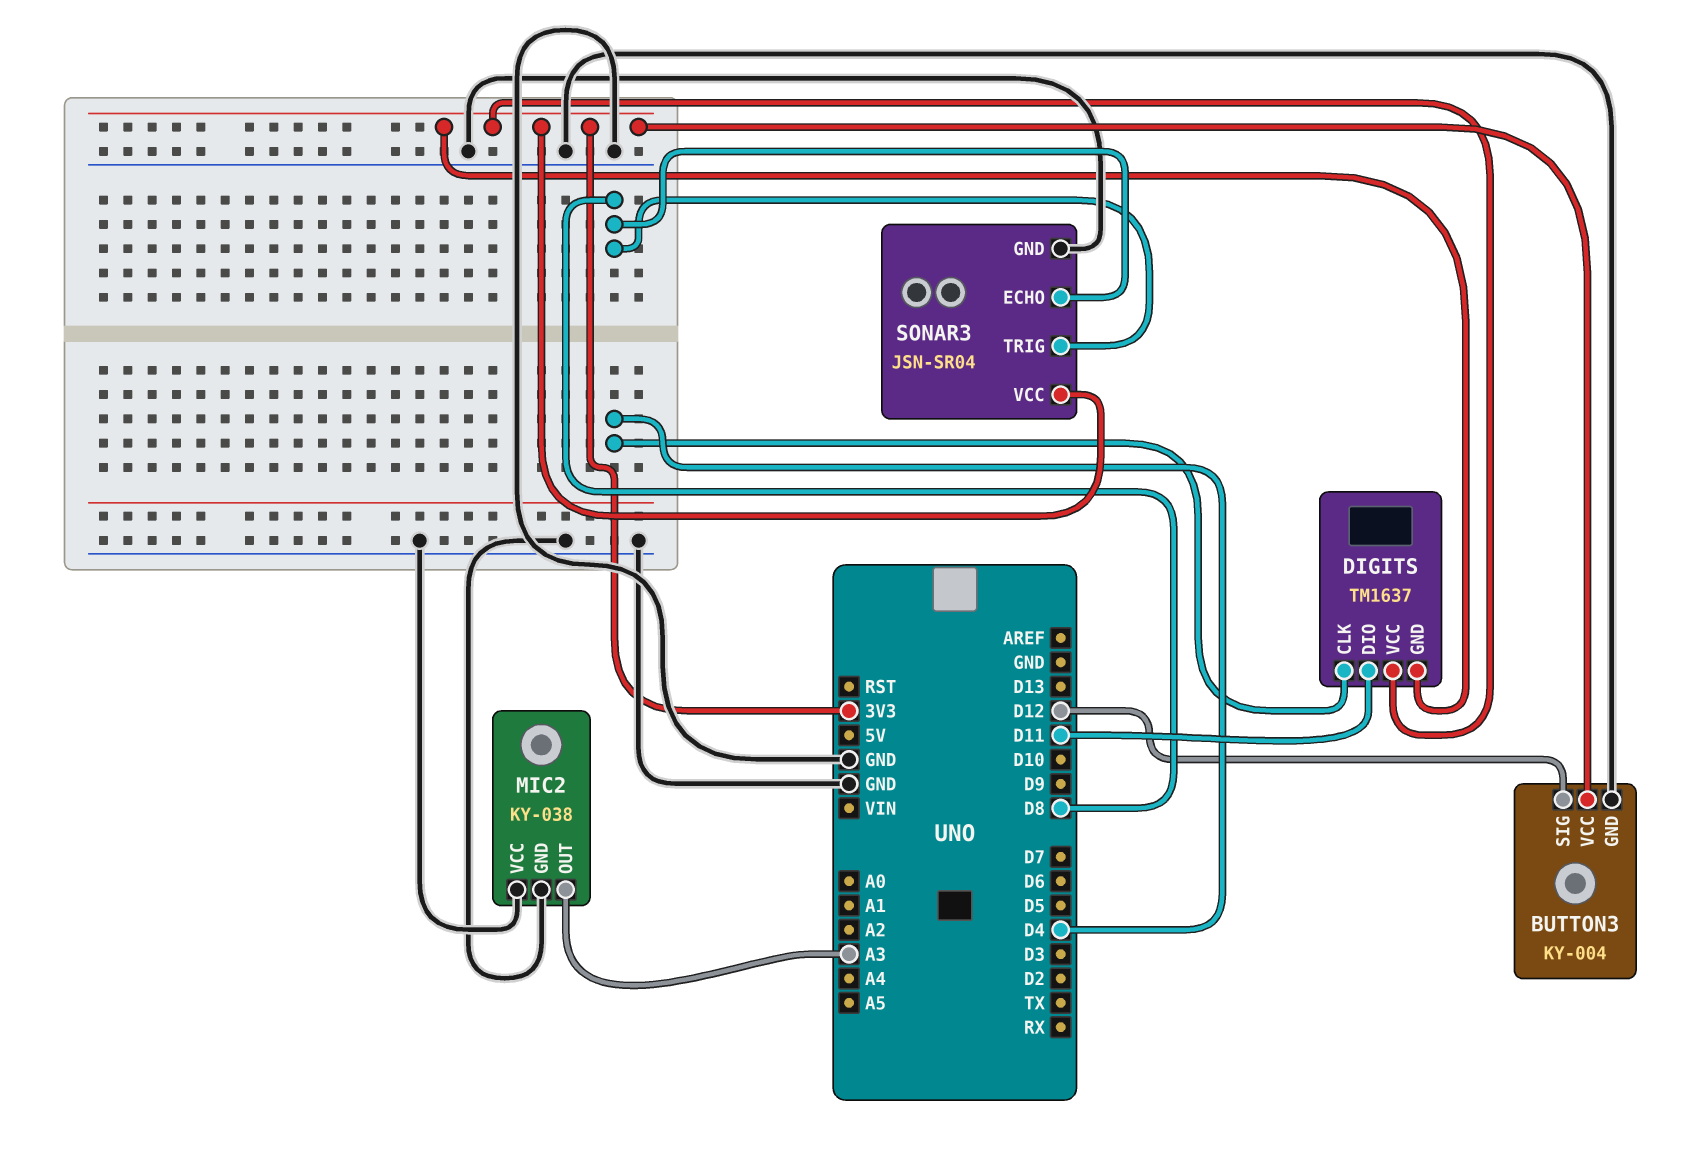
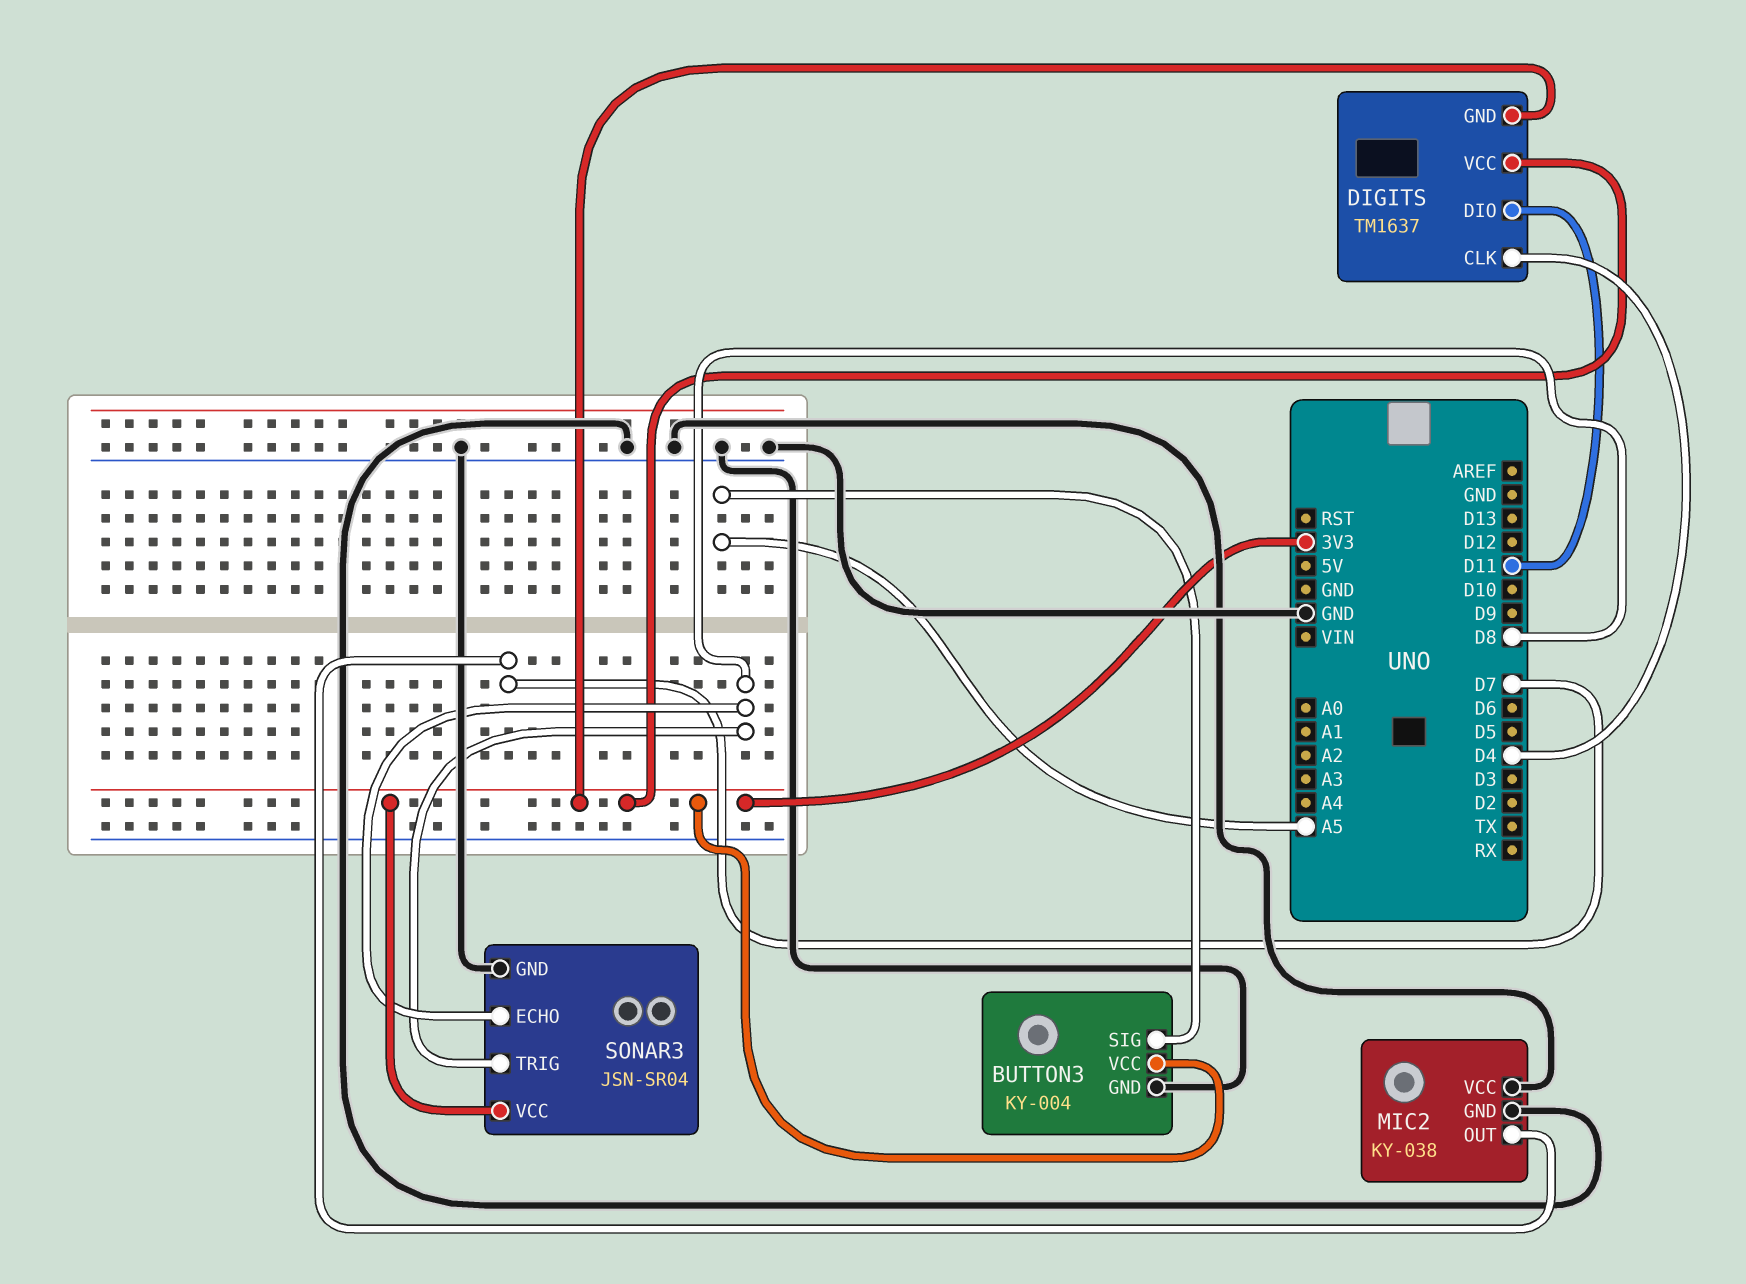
BUTTON3 pin SIG: D12 -> A5
MIC2 pin OUT: A3 -> D7

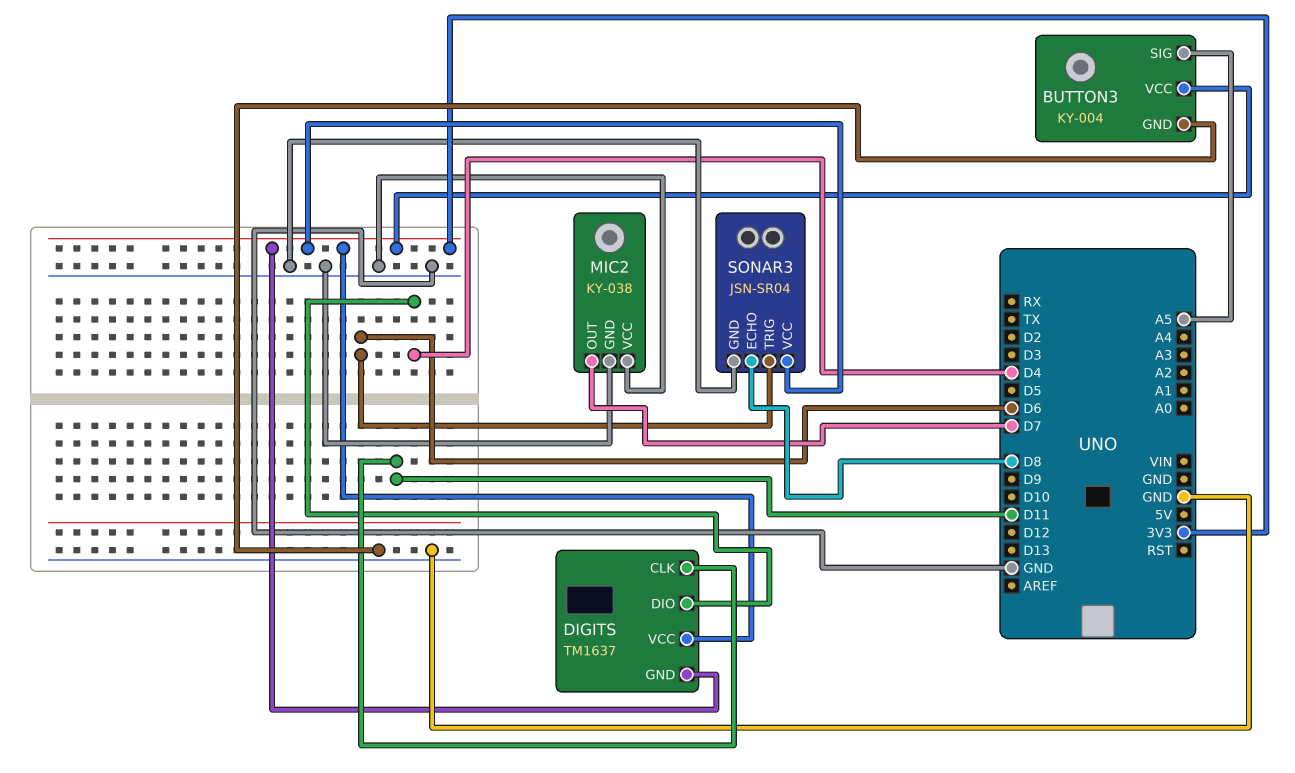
DIGITS pin CLK: D4 -> D11
DIGITS pin DIO: D11 -> D4
SONAR3 pin TRIG: D8 -> D6

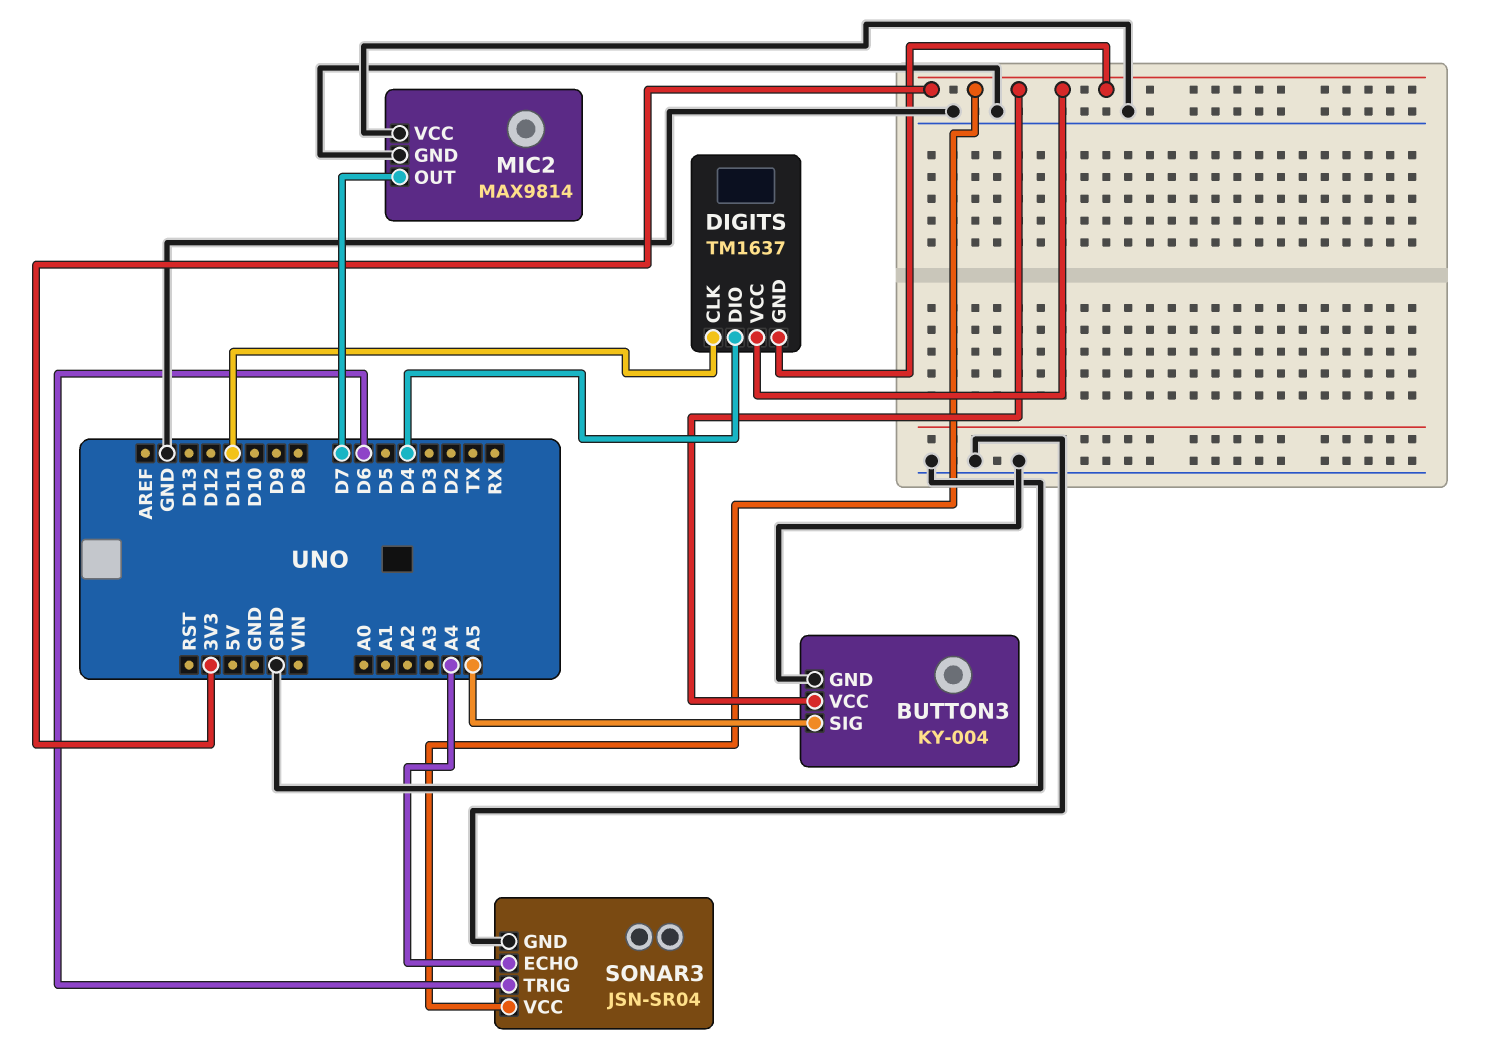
MIC2: KY-038 -> MAX9814
SONAR3 pin ECHO: D8 -> A4

